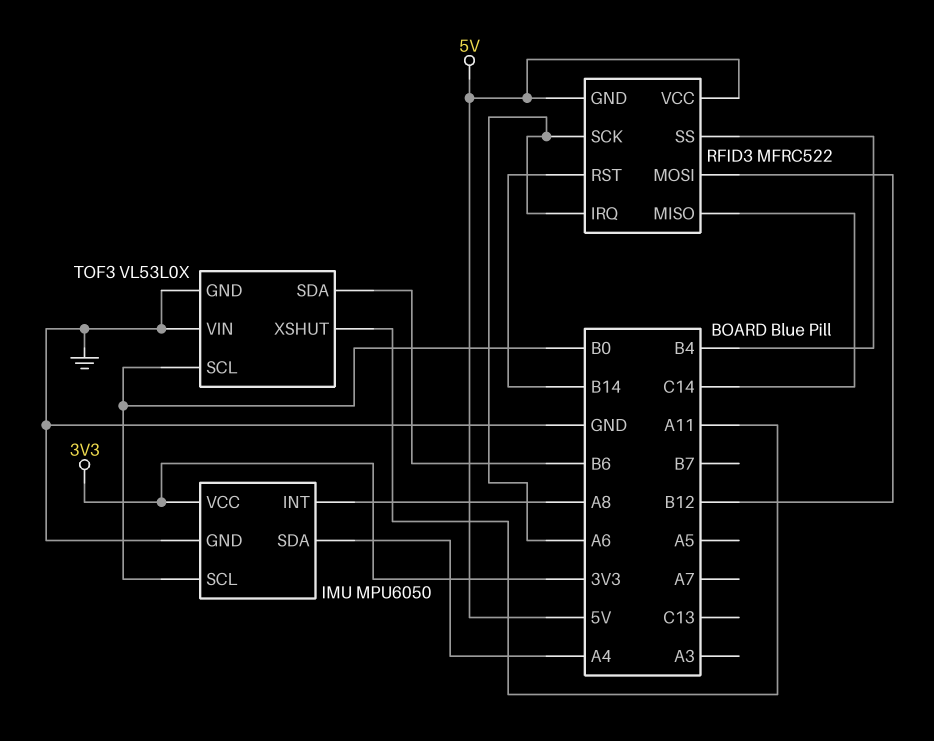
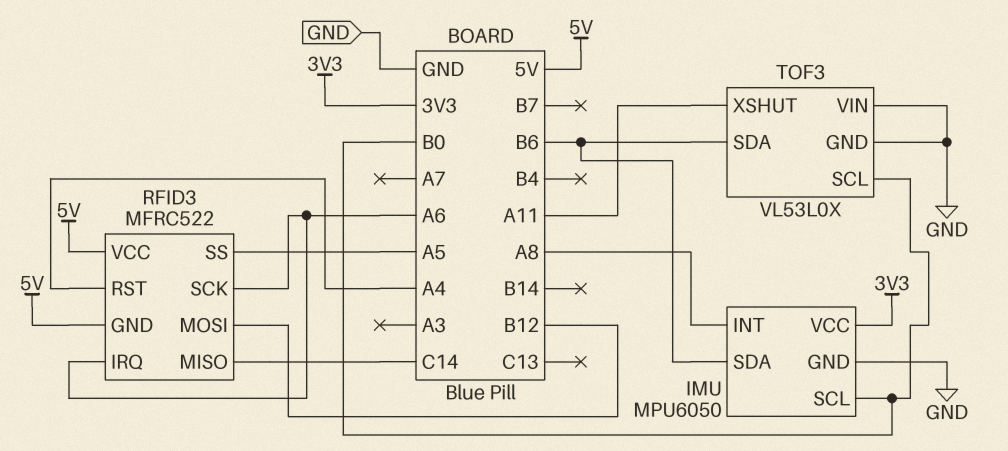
IMU pin SDA: A4 -> B6
RFID3 pin RST: B14 -> A4
RFID3 pin SS: B4 -> A5

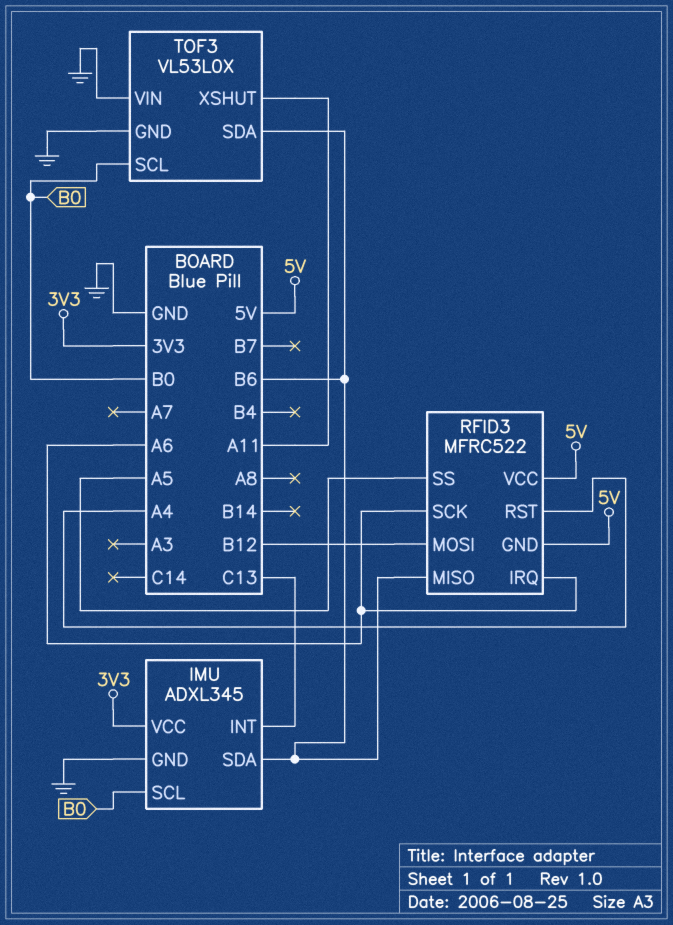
IMU: MPU6050 -> ADXL345
IMU pin INT: A8 -> C13
RFID3 pin MISO: C14 -> B6

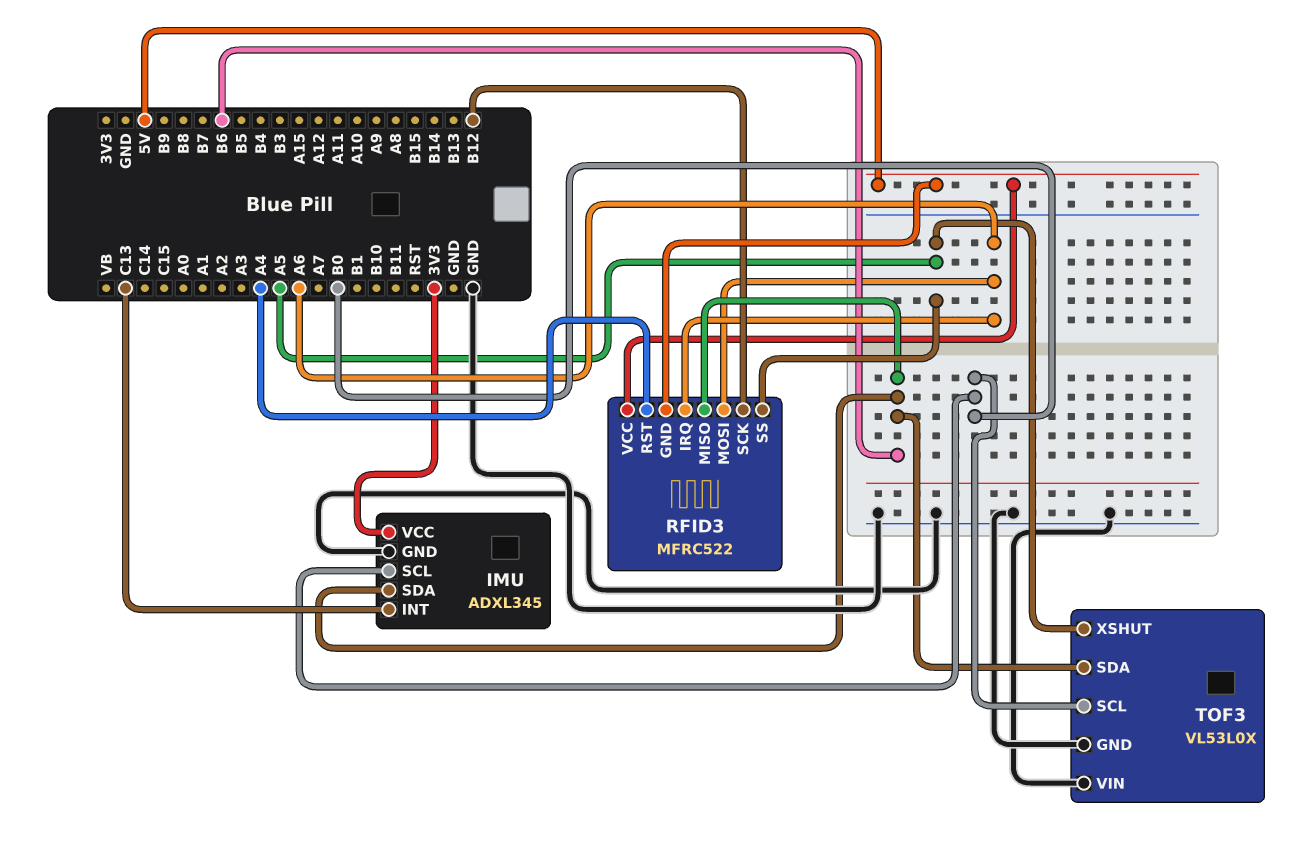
RFID3 pin MOSI: B12 -> A6
RFID3 pin SCK: A6 -> B12
TOF3 pin XSHUT: A11 -> A5

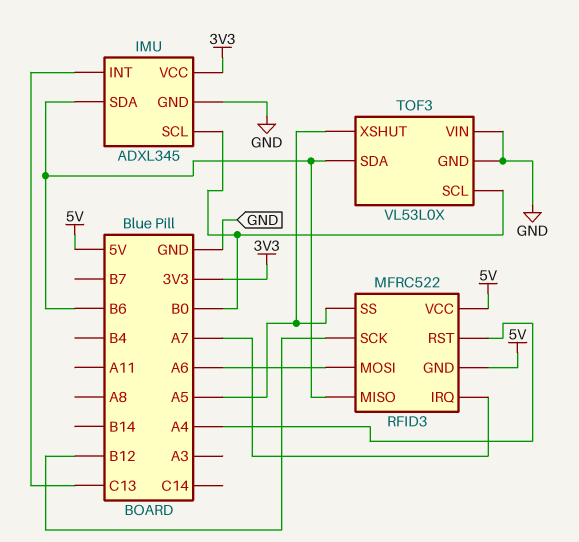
RFID3 pin IRQ: A6 -> A7

